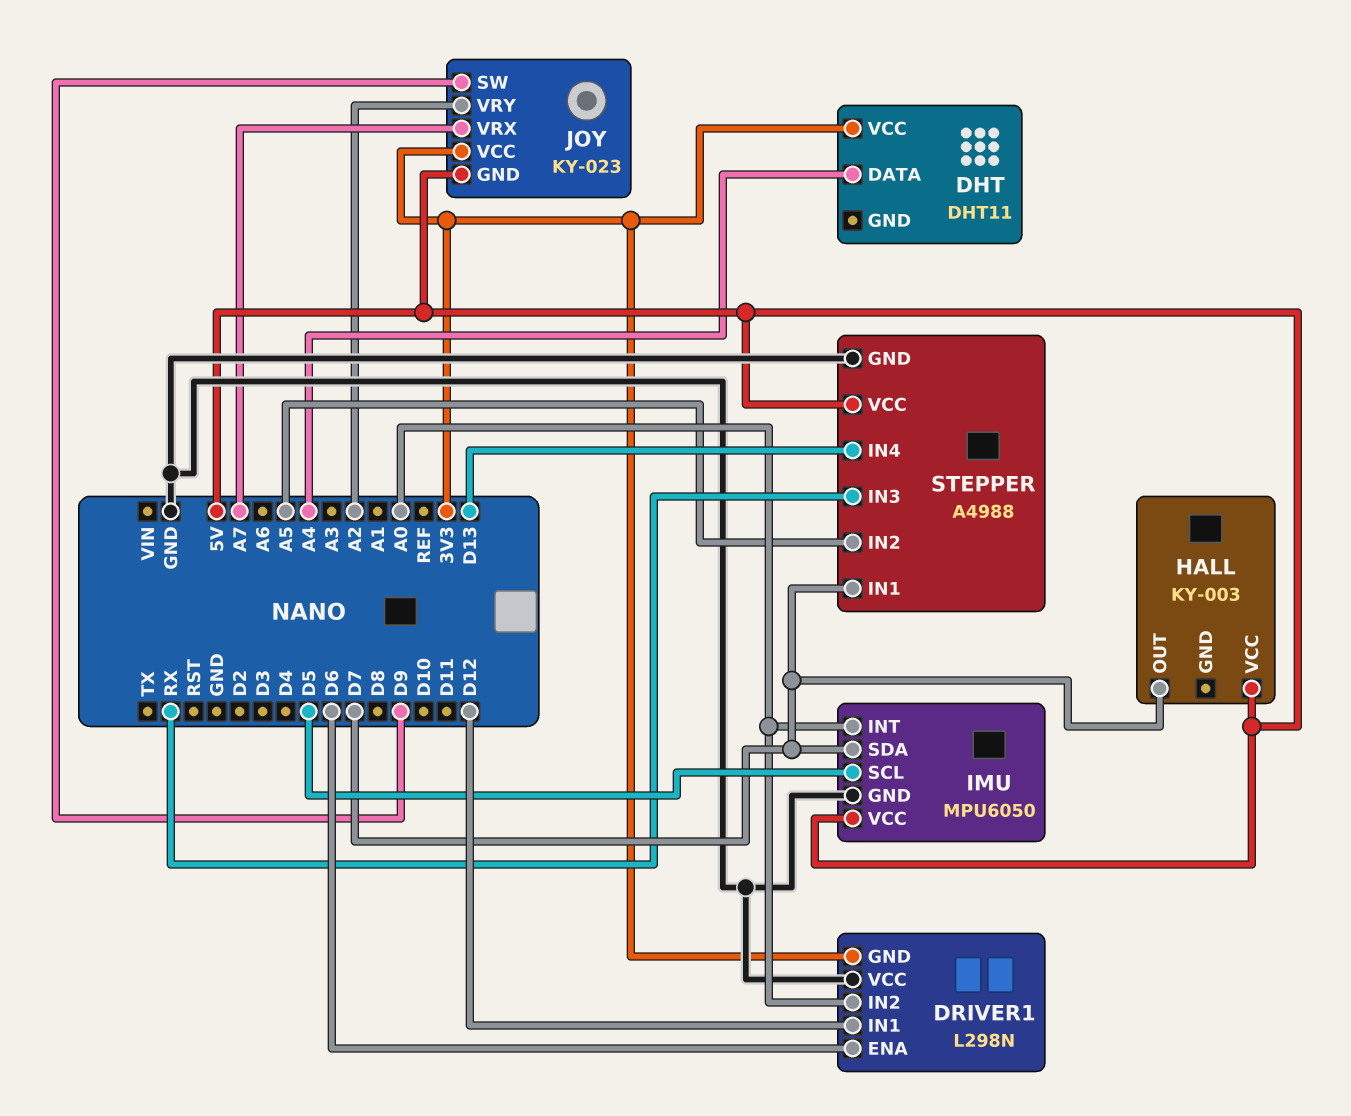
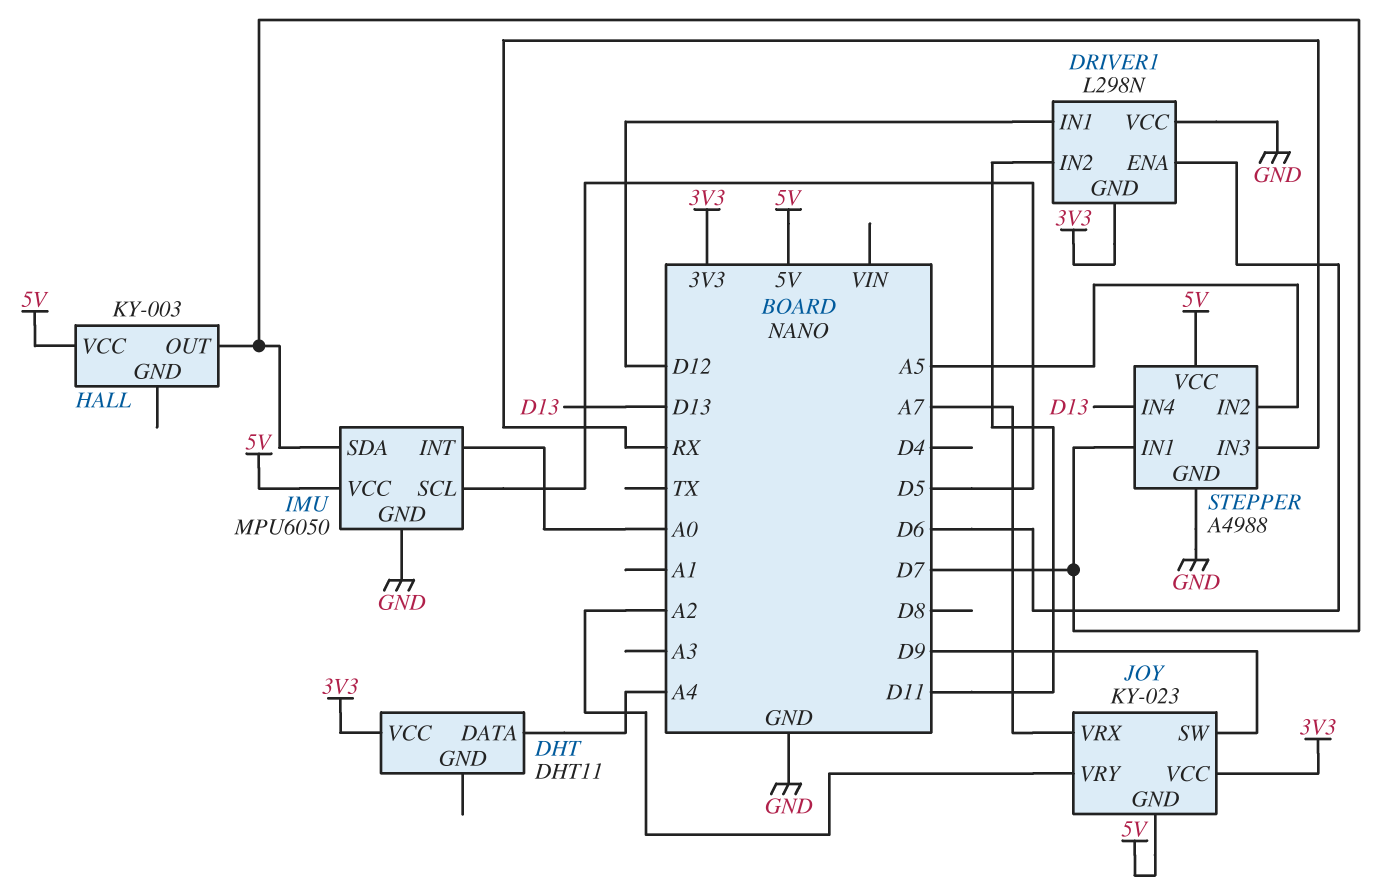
DRIVER1 pin IN2: A0 -> D11

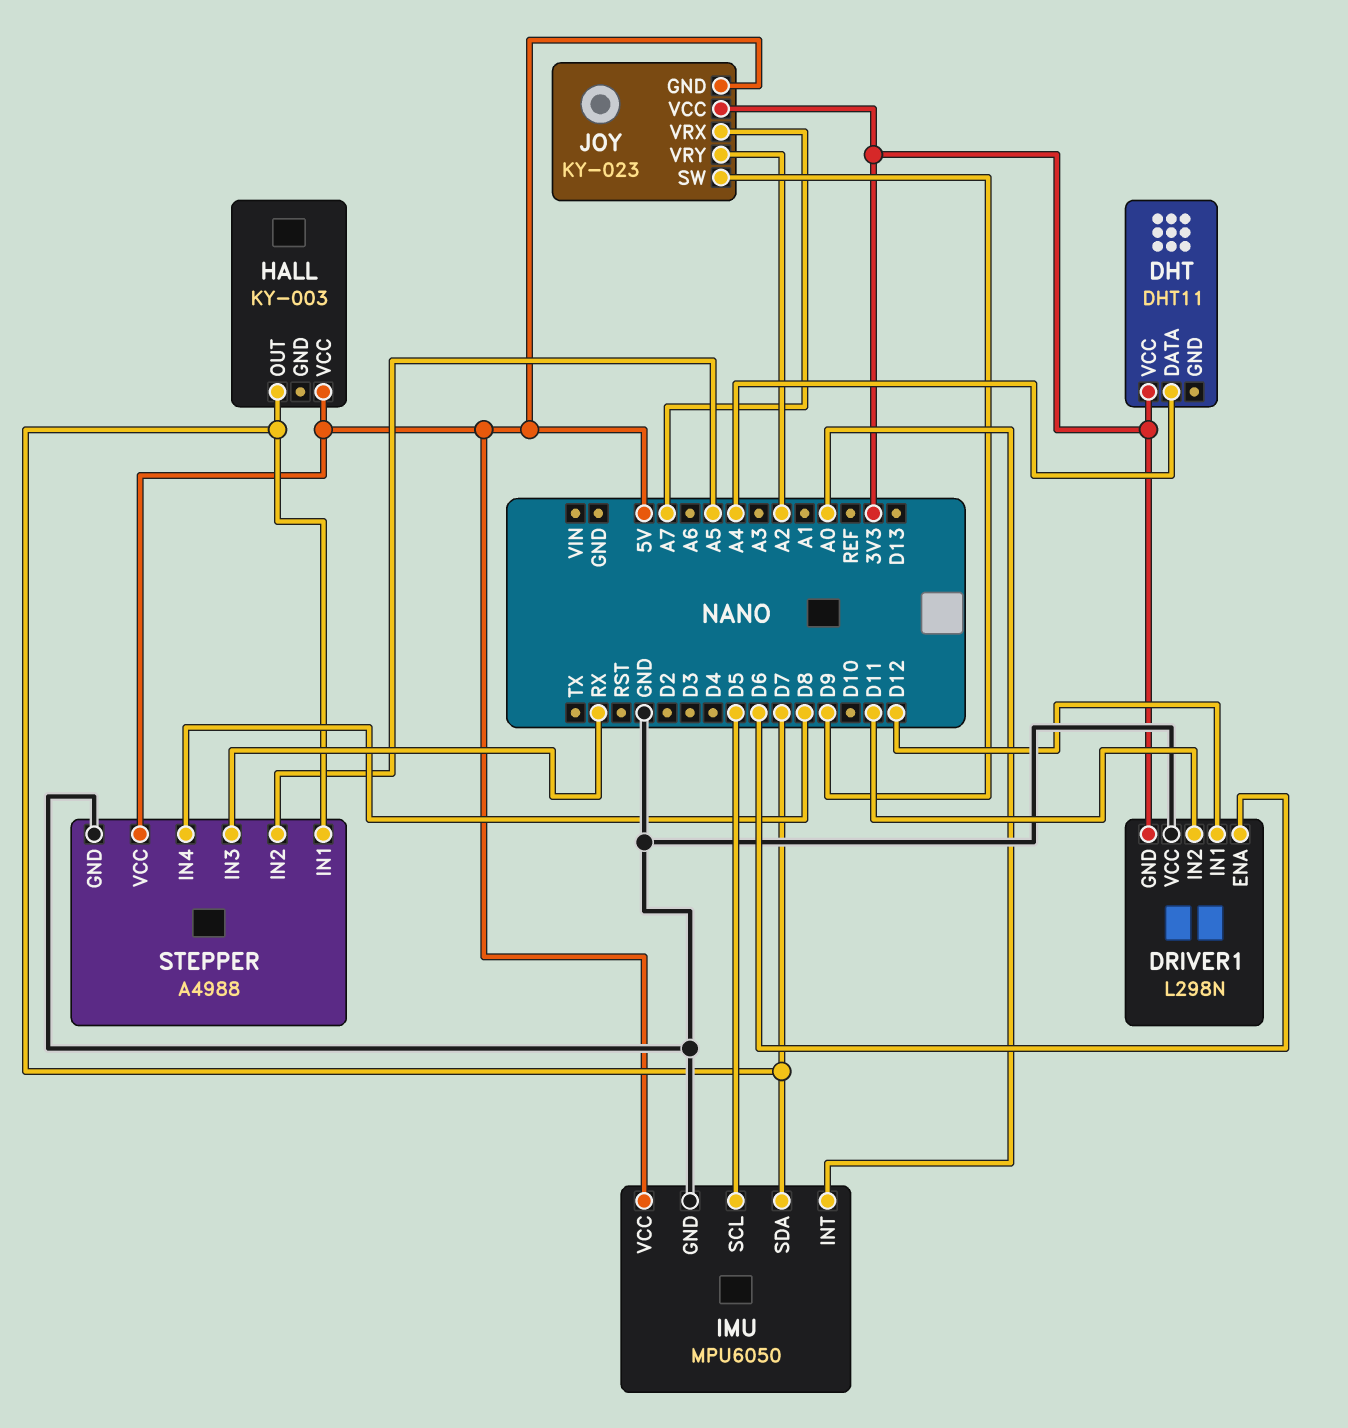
STEPPER pin IN4: D13 -> D8

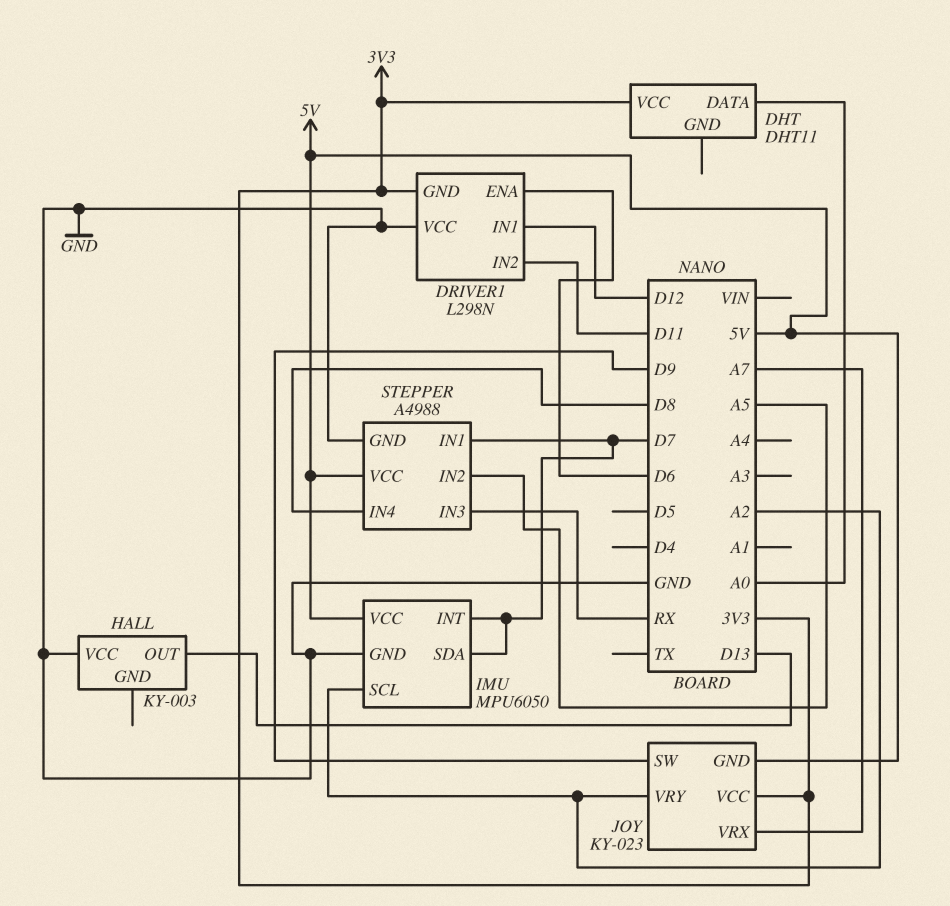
DHT pin DATA: A4 -> A0
HALL pin OUT: D7 -> D13
HALL pin VCC: 5V -> GND
IMU pin INT: A0 -> D7
IMU pin SCL: D5 -> A2

